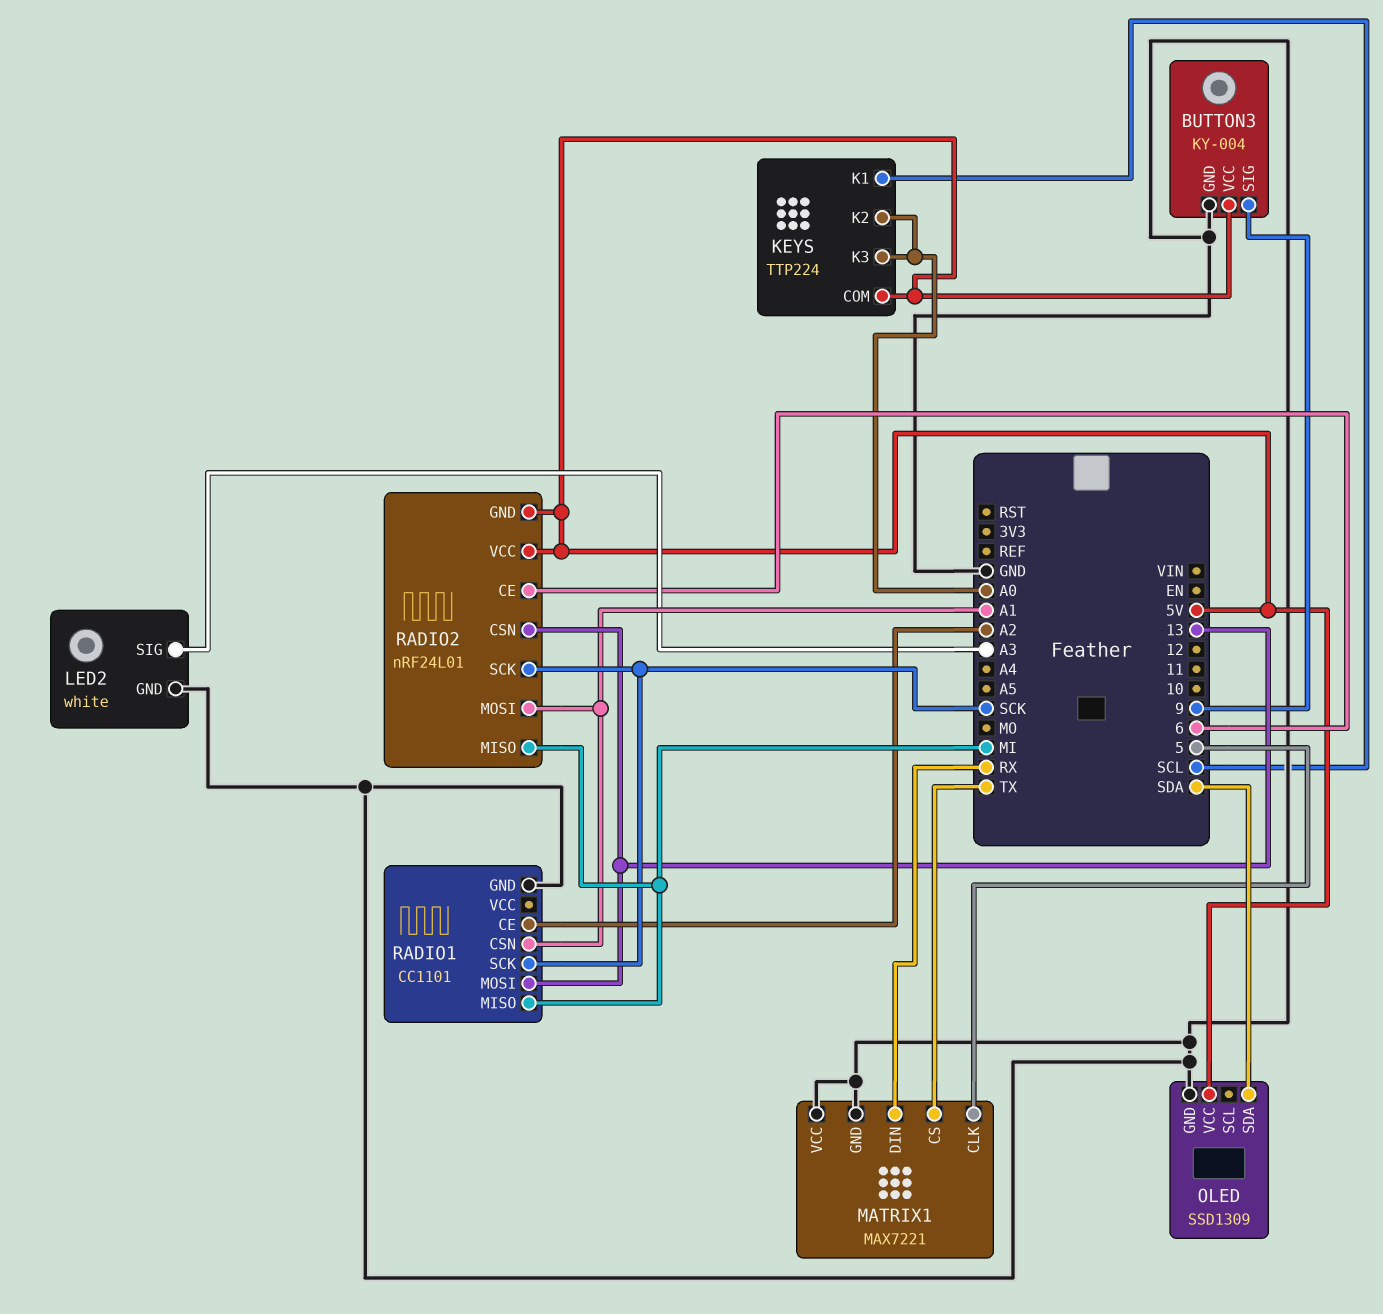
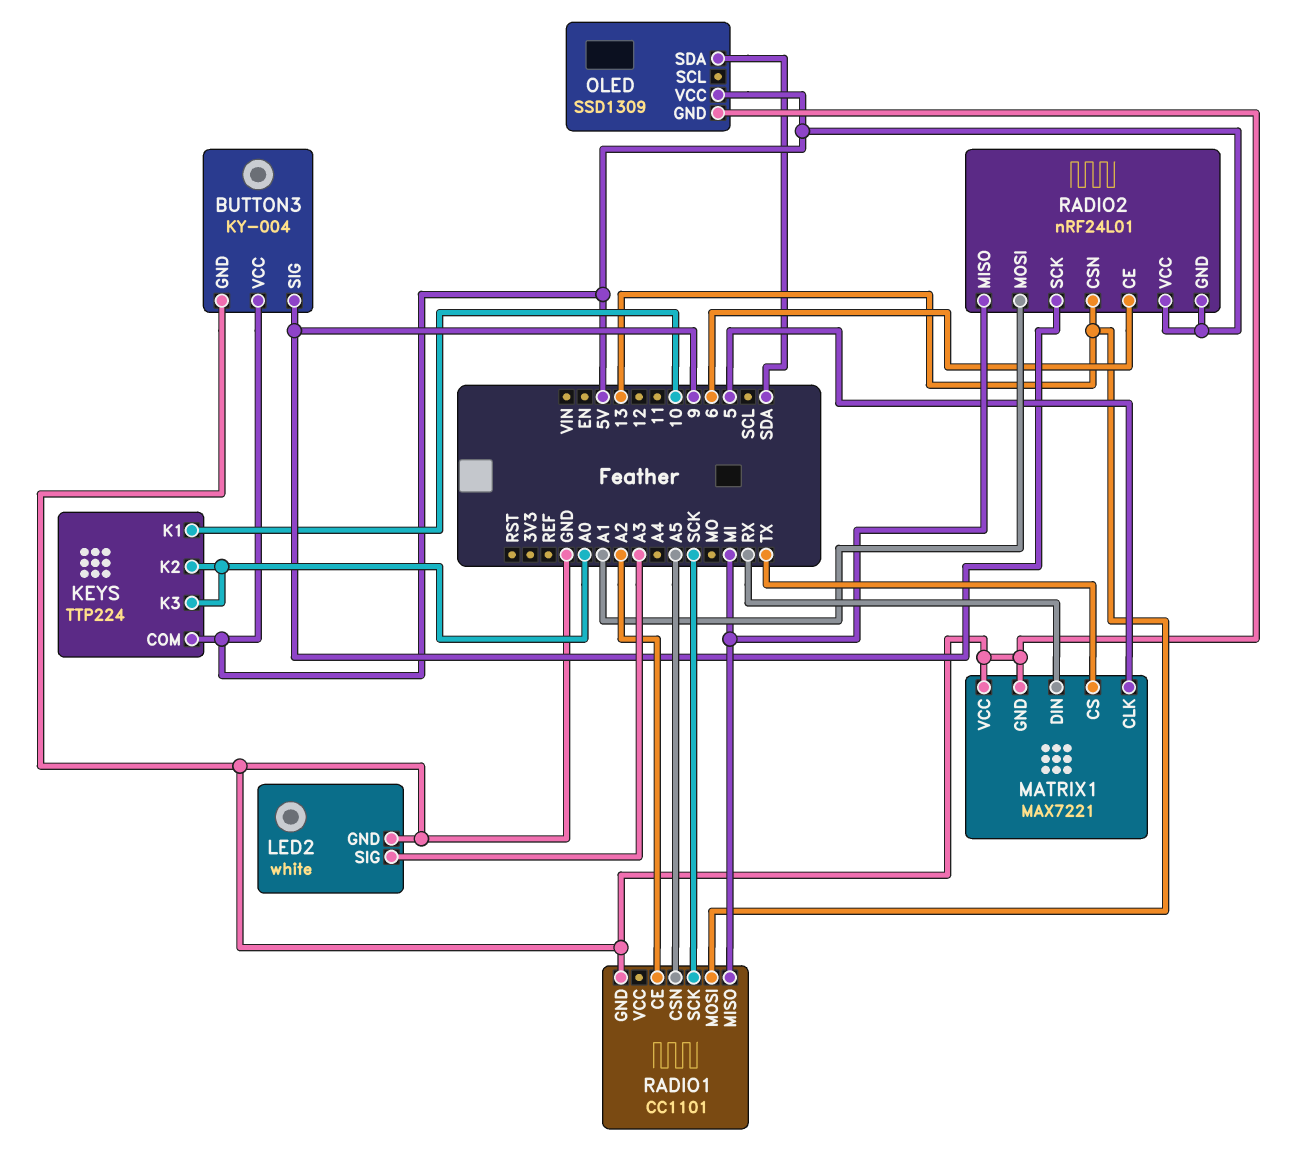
KEYS pin K1: SCL -> 10
RADIO1 pin CSN: A1 -> A5
RADIO2 pin SCK: SCK -> 9

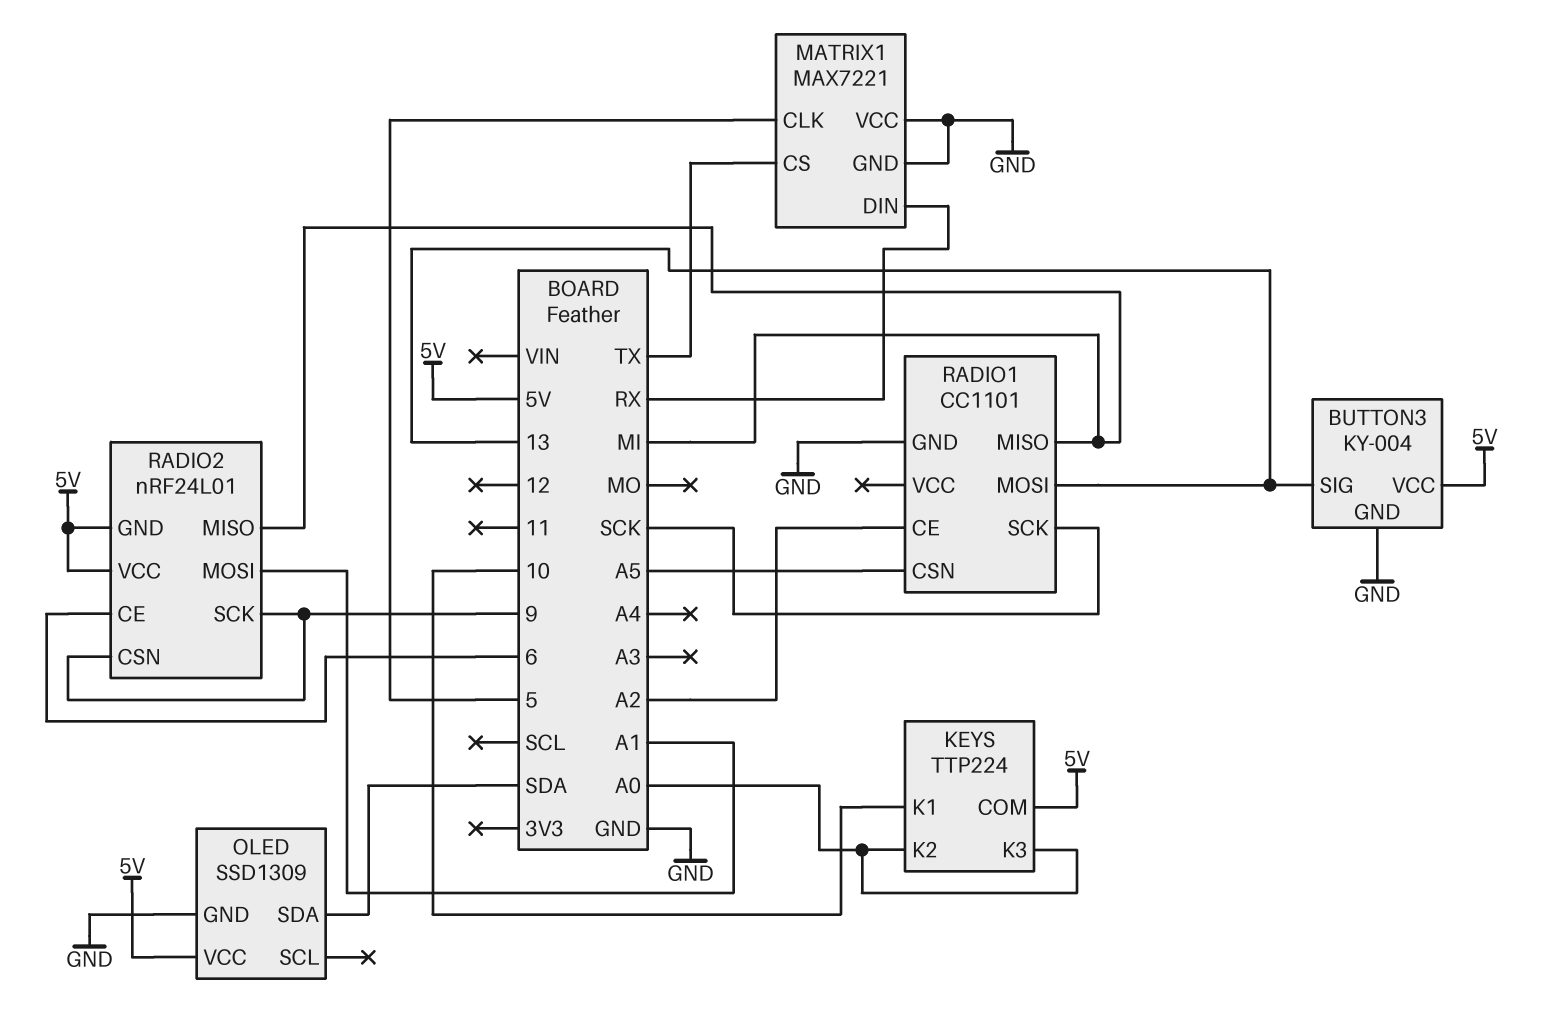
BUTTON3 pin SIG: 9 -> 13
LED2: white -> none
LED2 pin GND: GND -> none
LED2 pin SIG: A3 -> none
RADIO2 pin CSN: 13 -> 9

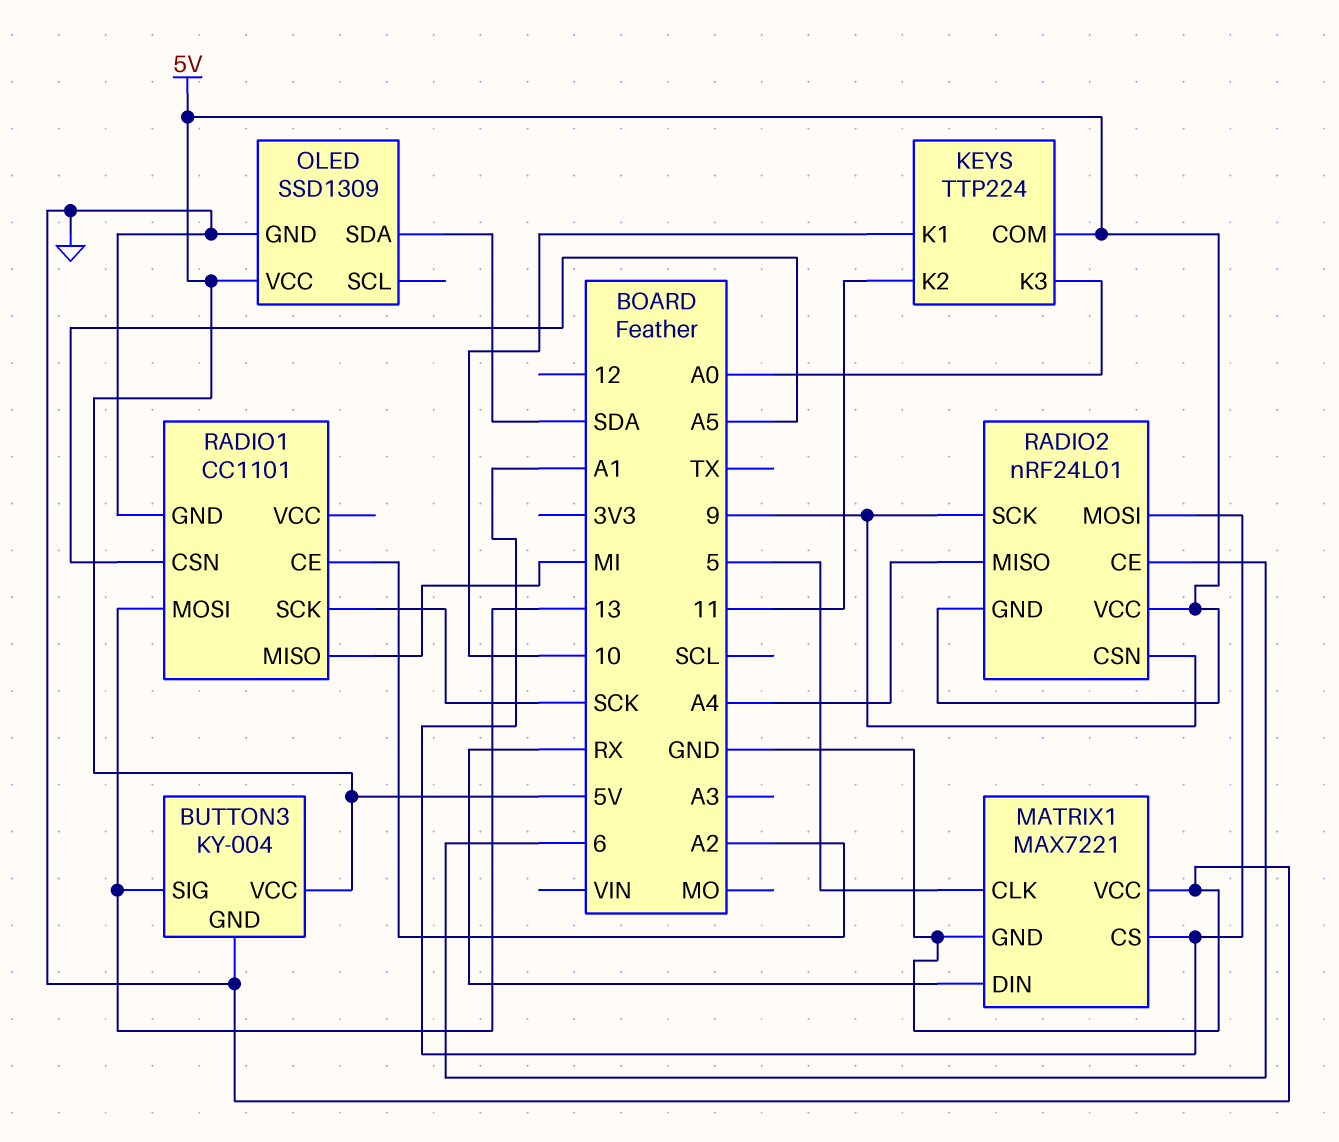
KEYS pin K2: A0 -> 11
MATRIX1 pin CS: TX -> A1
RADIO2 pin MISO: MI -> A4

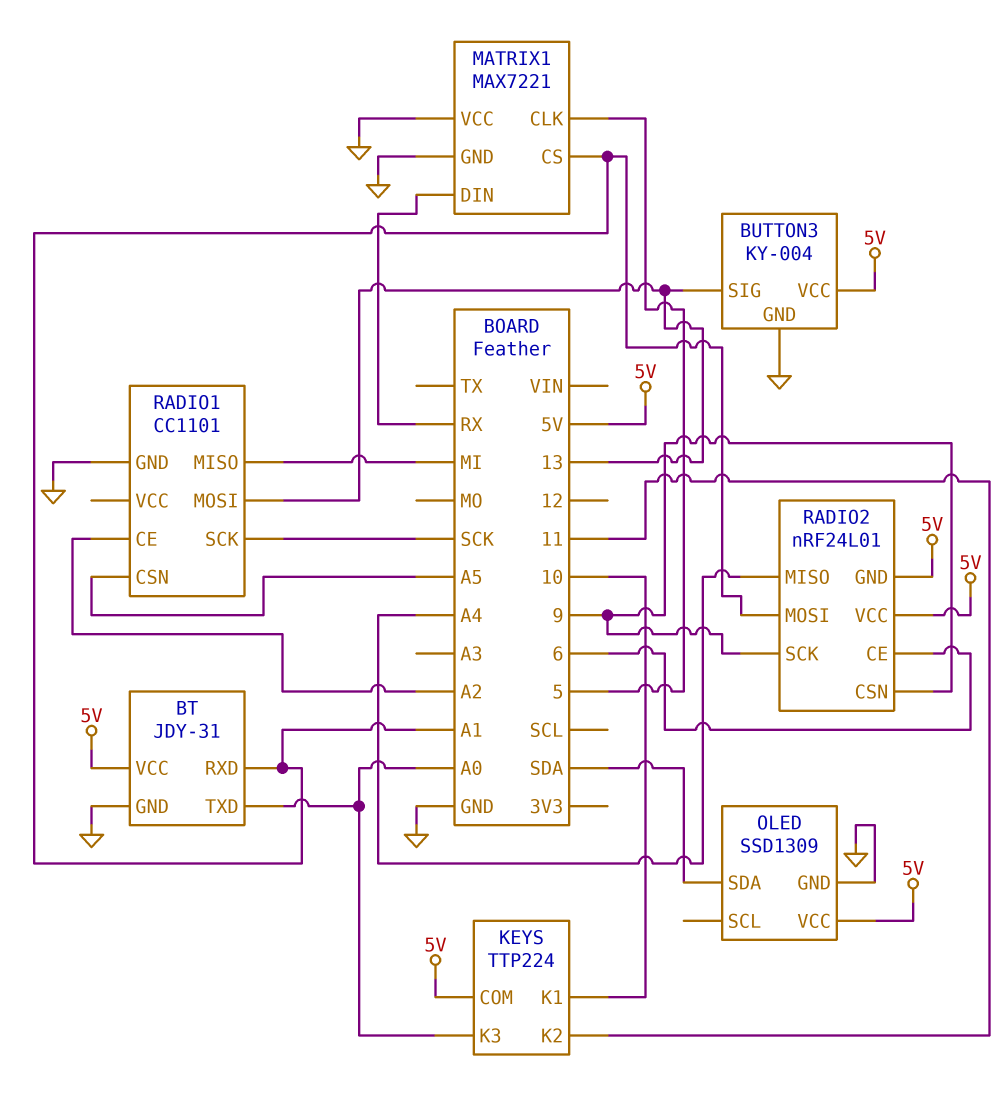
BT: none -> JDY-31
BT pin GND: none -> GND
BT pin RXD: none -> A1
BT pin TXD: none -> A0
BT pin VCC: none -> 5V

